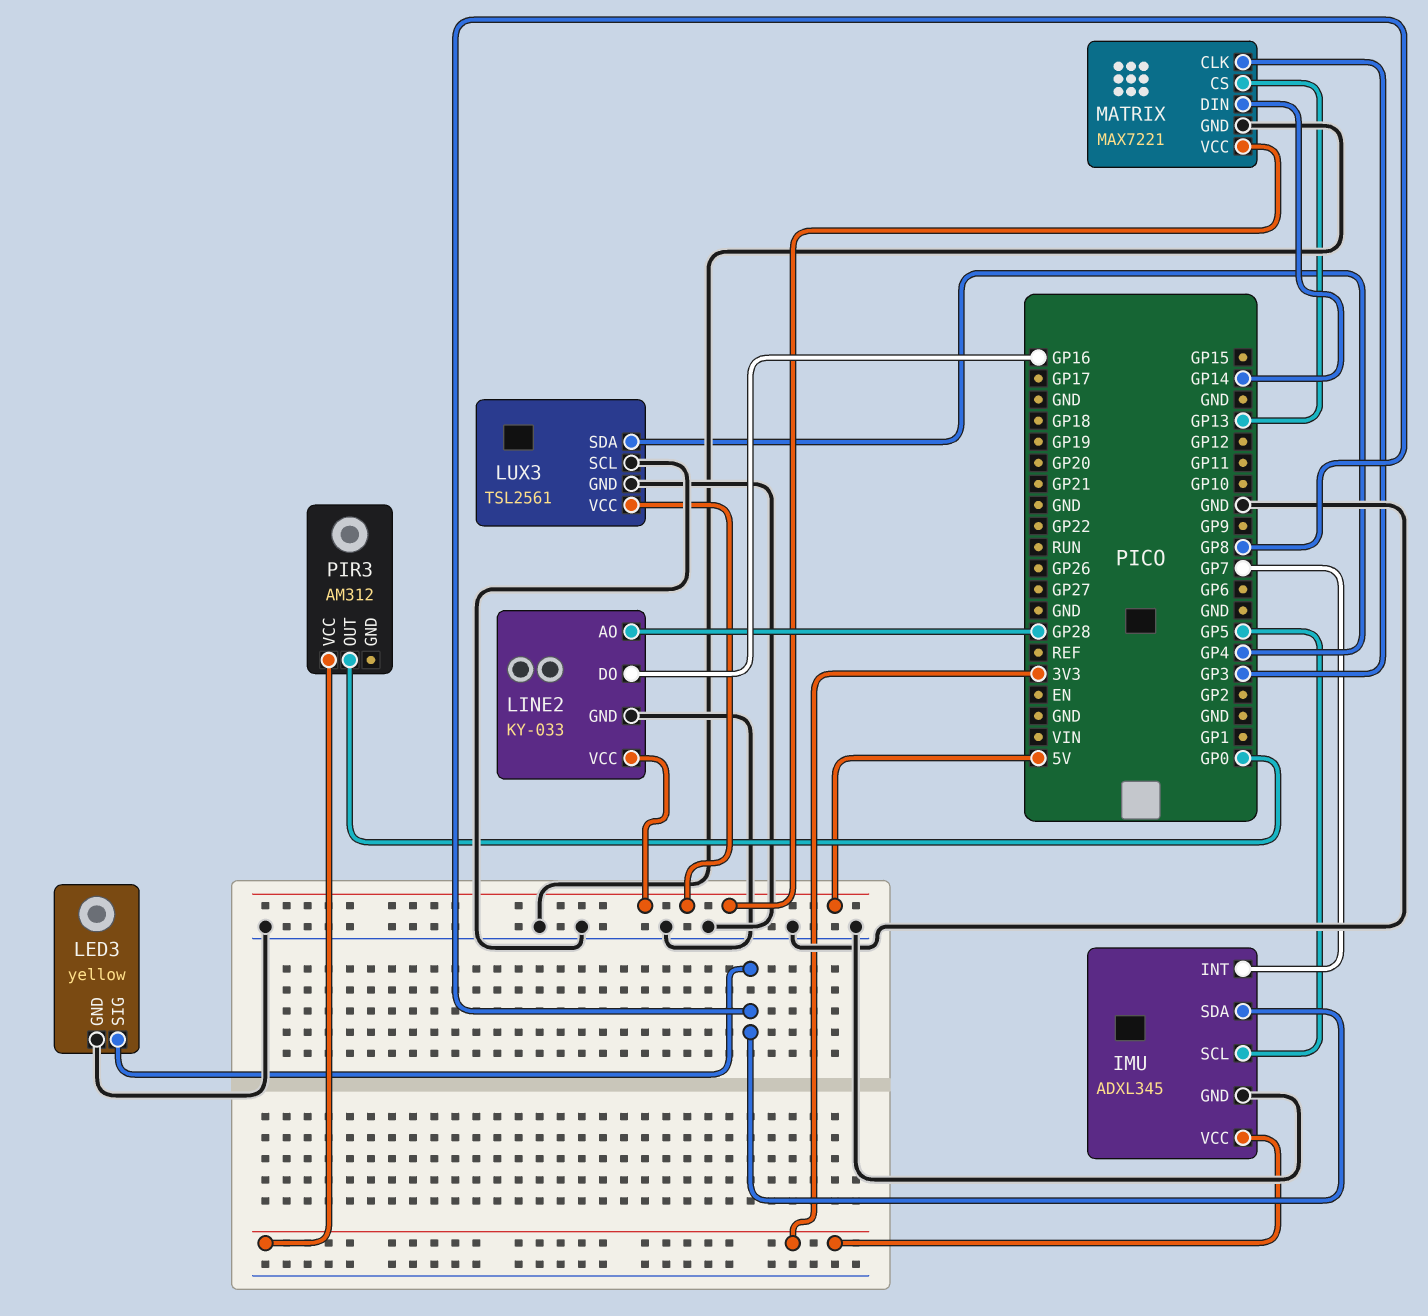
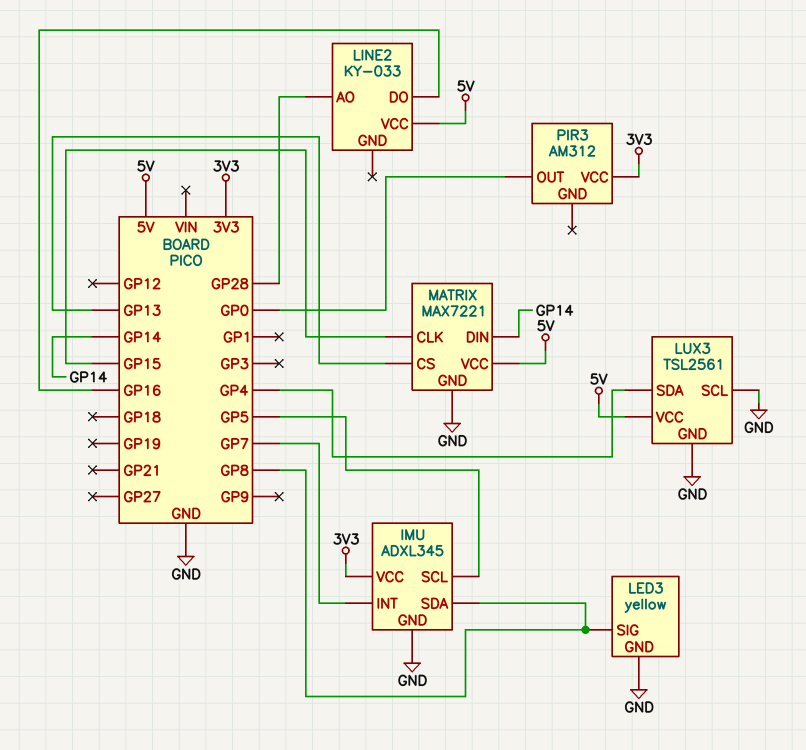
LINE2 pin GND: GND -> none
MATRIX pin CLK: GP3 -> GP15

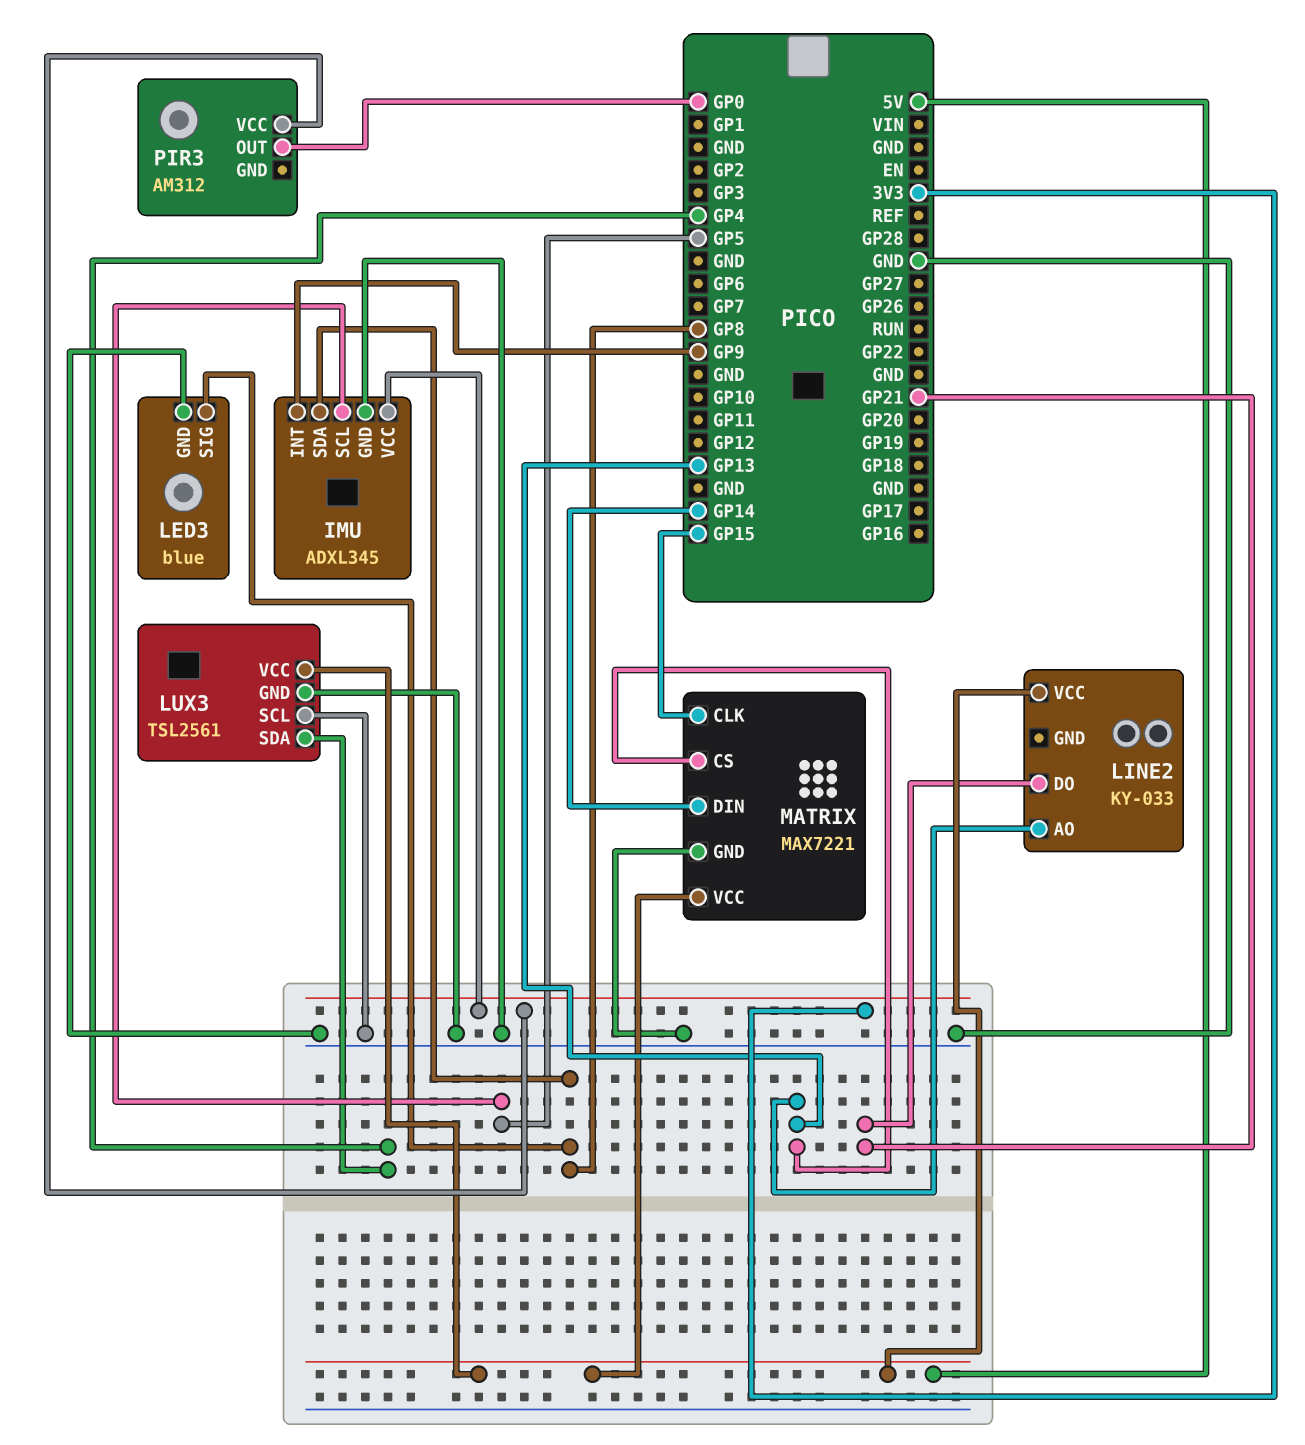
IMU pin INT: GP7 -> GP9
LED3: yellow -> blue
LINE2 pin AO: GP28 -> GP13
LINE2 pin DO: GP16 -> GP21

